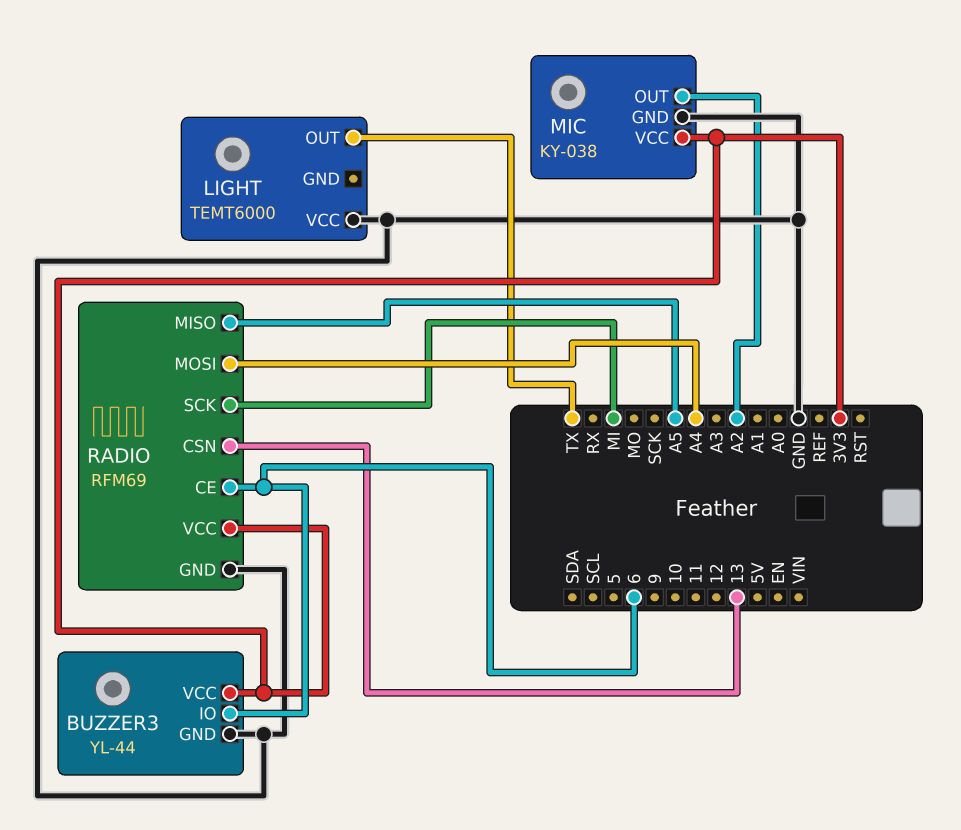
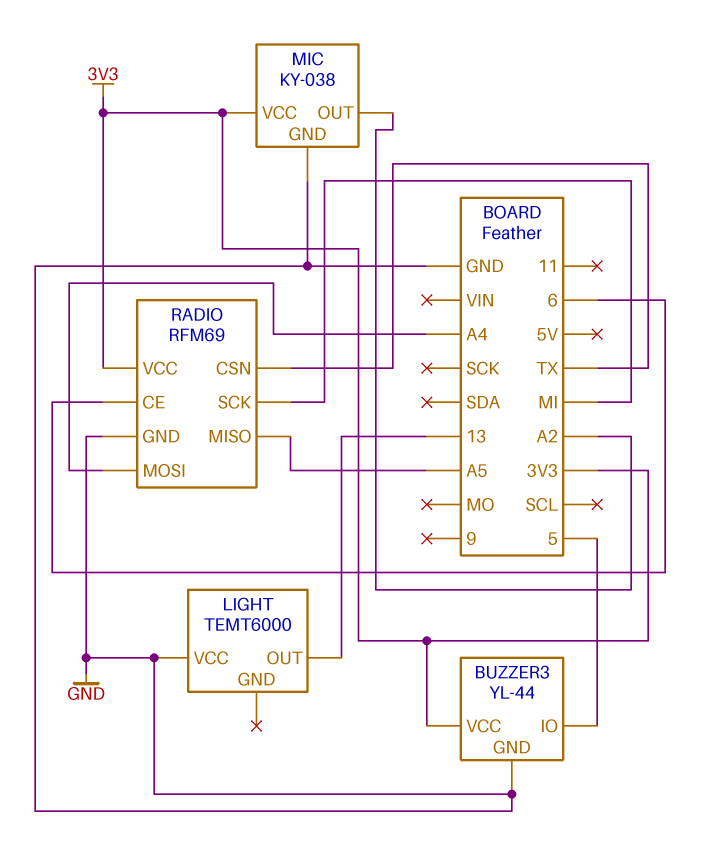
BUZZER3 pin IO: 6 -> 5
LIGHT pin OUT: TX -> 13
RADIO pin CSN: 13 -> TX

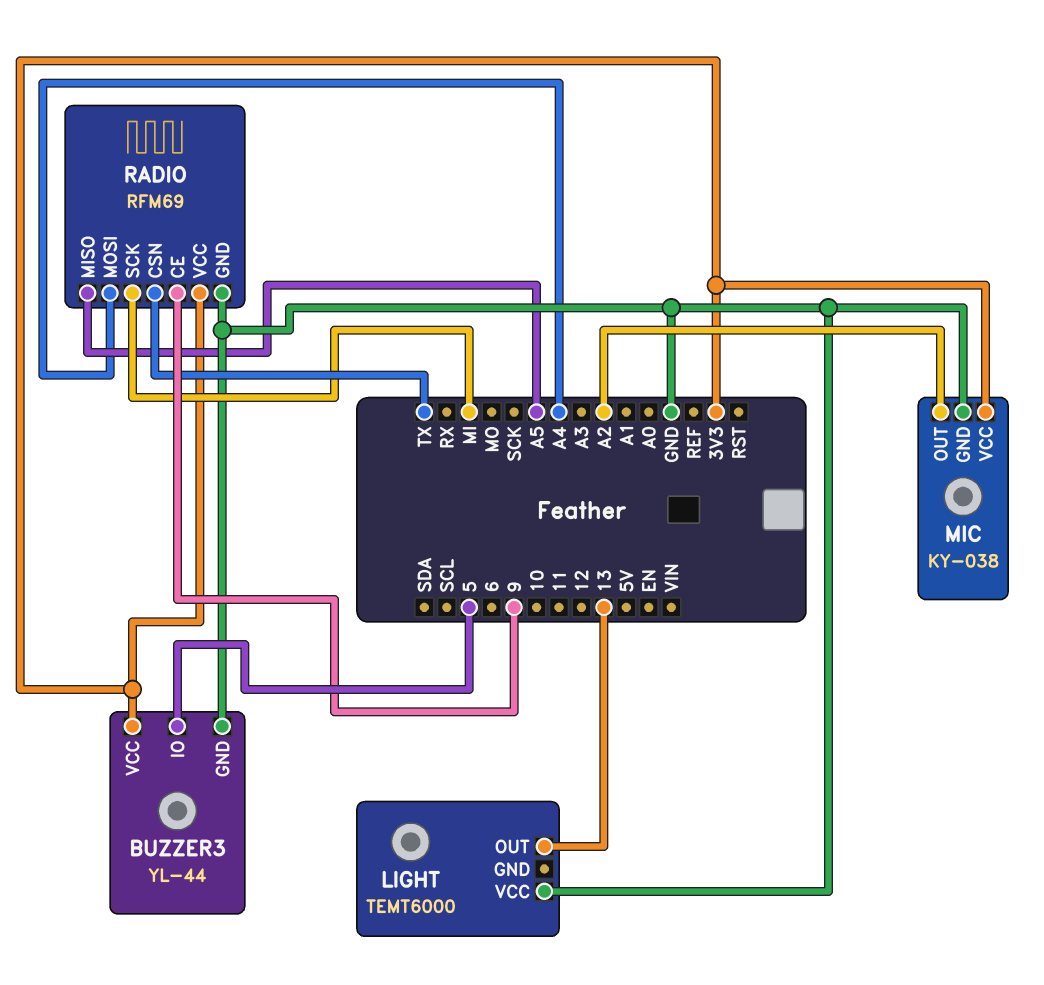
RADIO pin CE: 6 -> 9

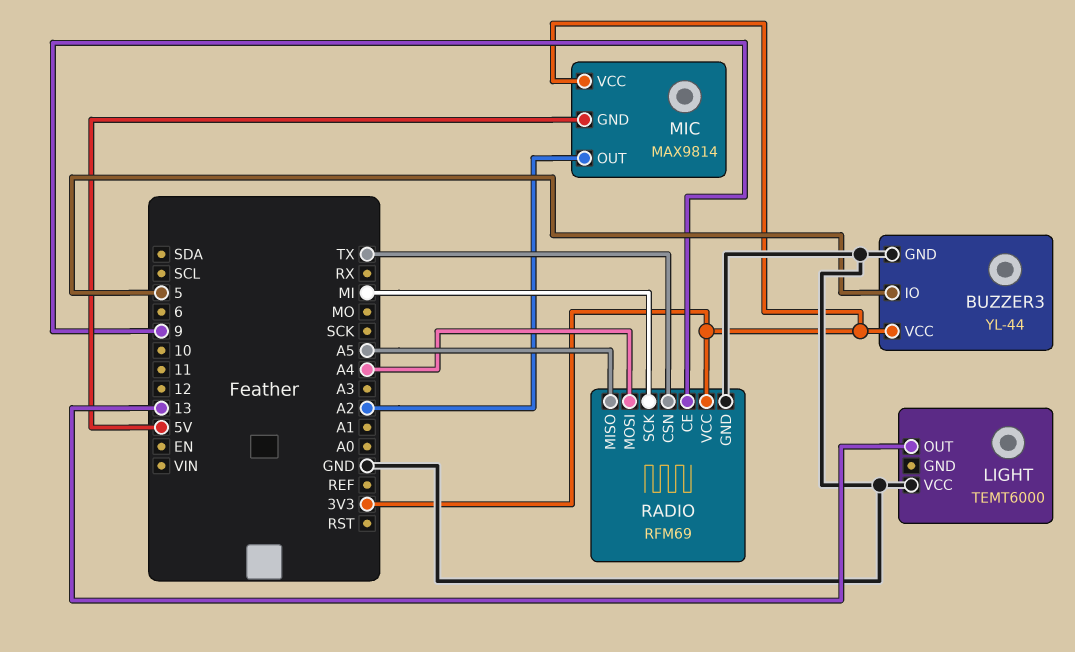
MIC: KY-038 -> MAX9814
MIC pin GND: GND -> 5V

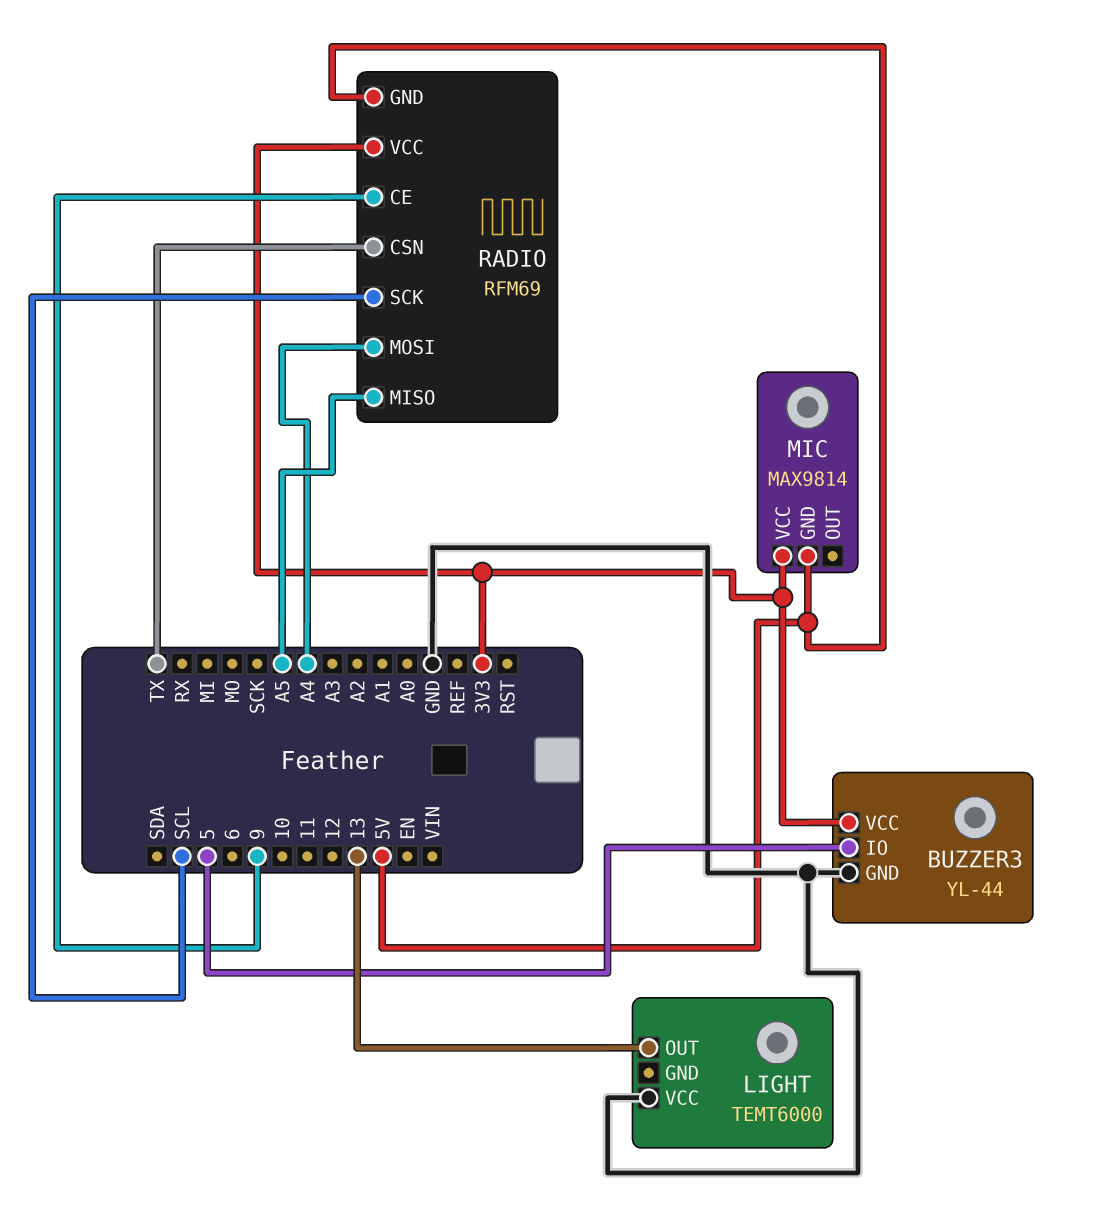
MIC pin OUT: A2 -> none
RADIO pin GND: GND -> 5V
RADIO pin SCK: MI -> SCL

